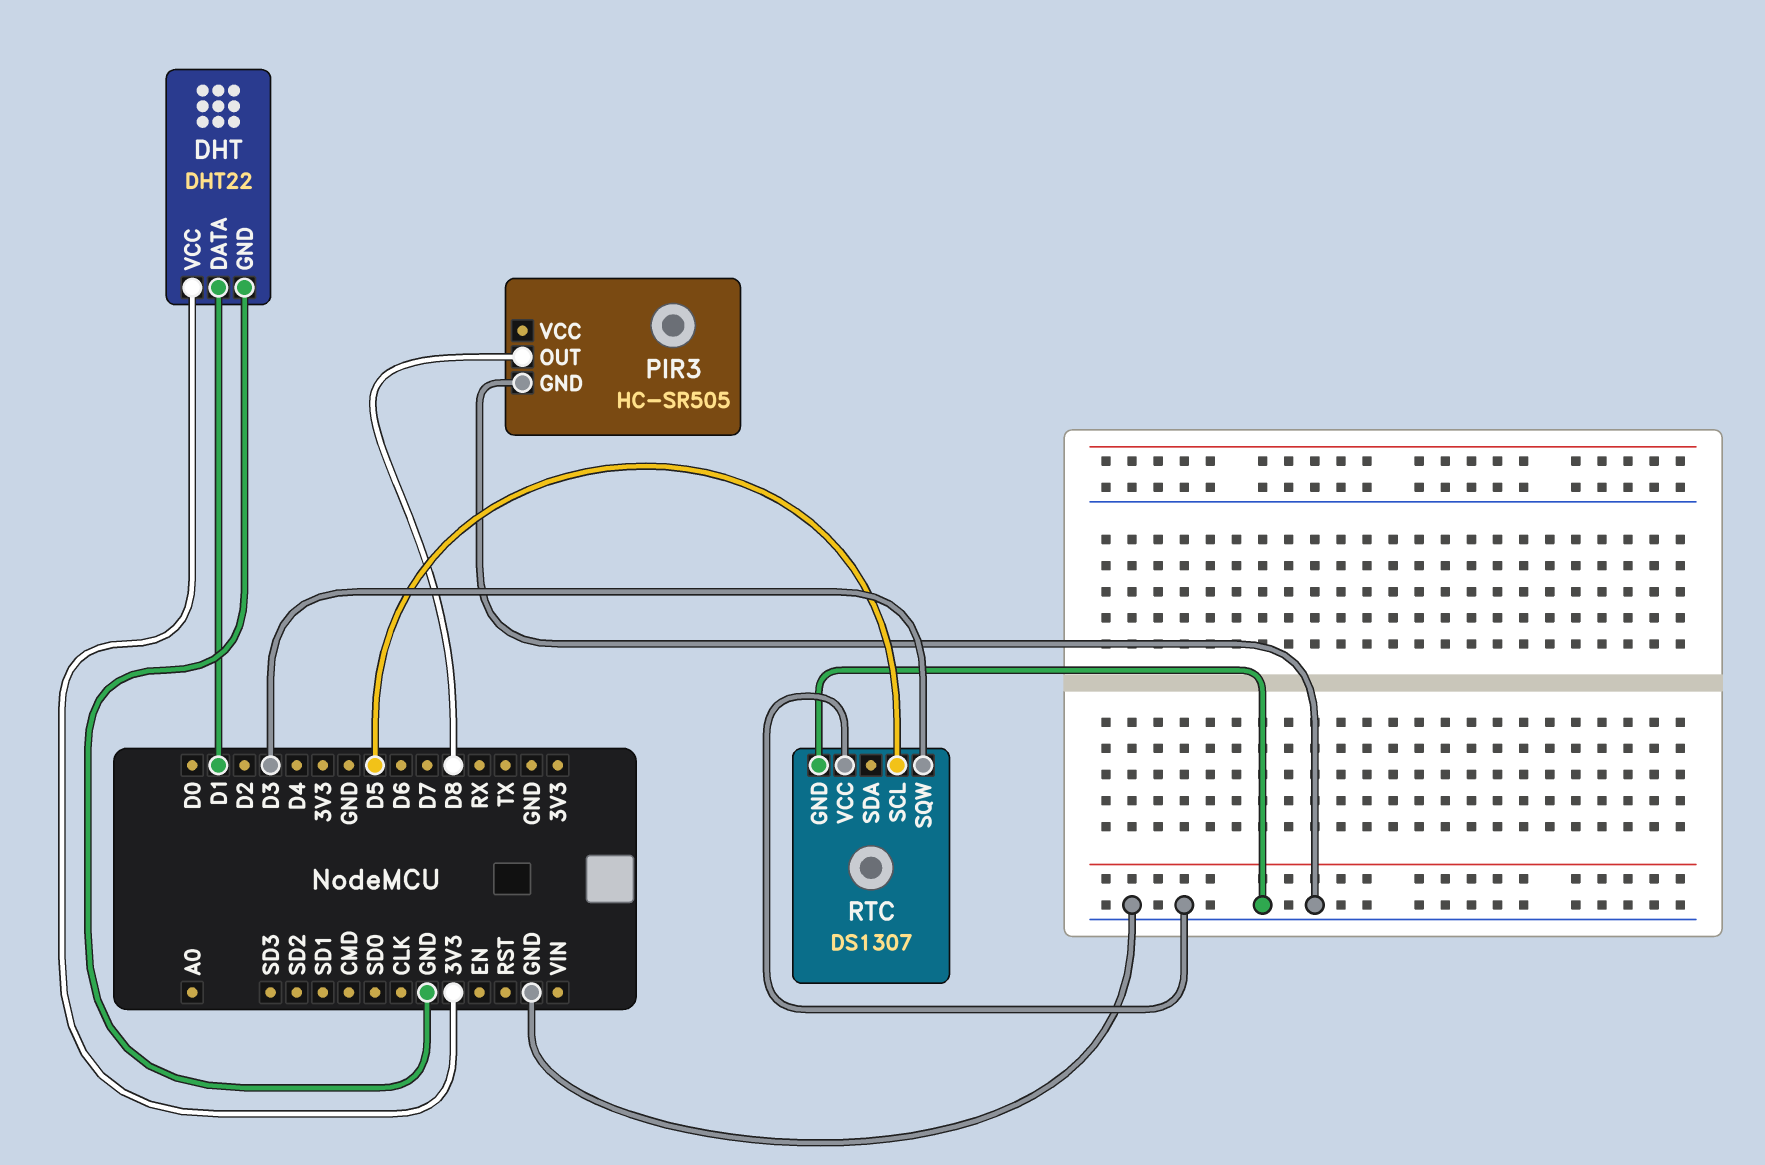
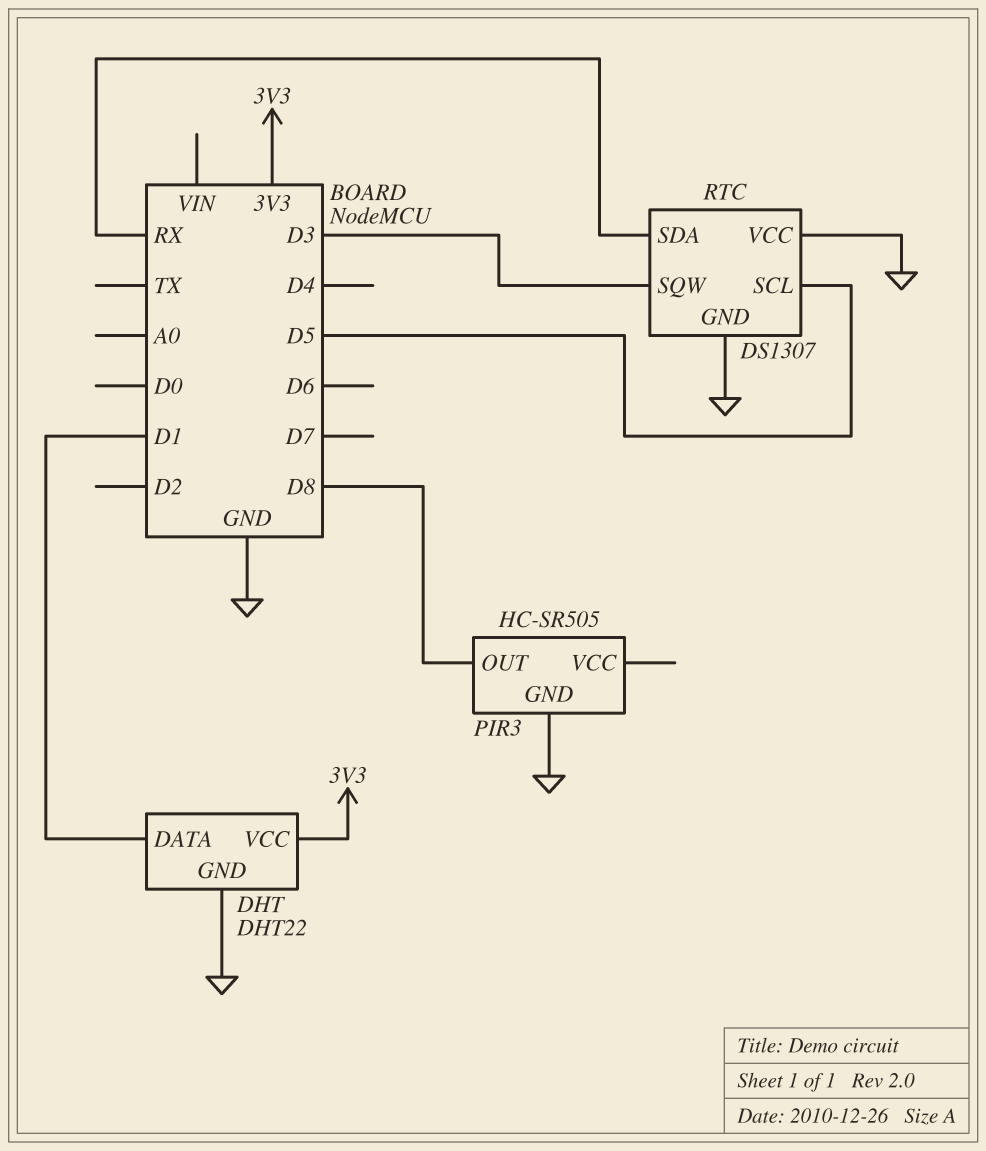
RTC pin SDA: none -> RX

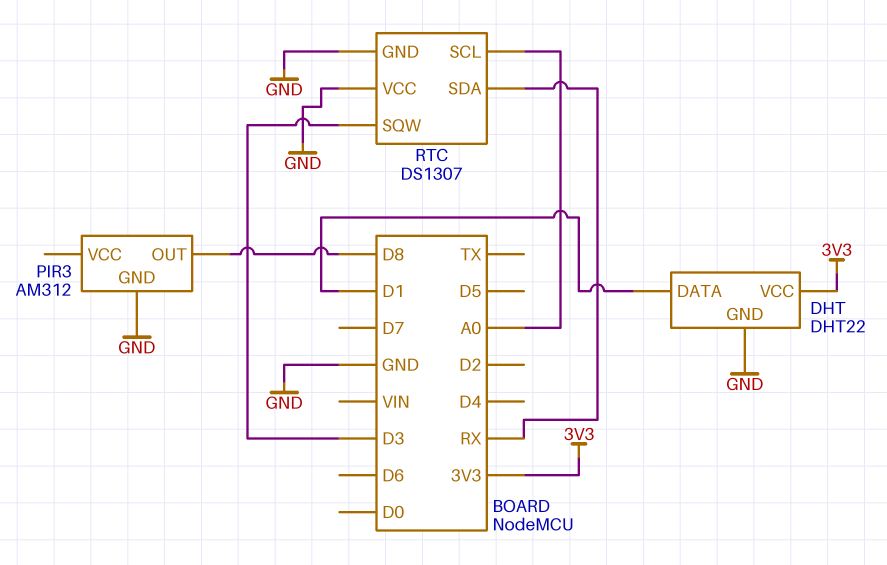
PIR3: HC-SR505 -> AM312
RTC pin SCL: D5 -> A0

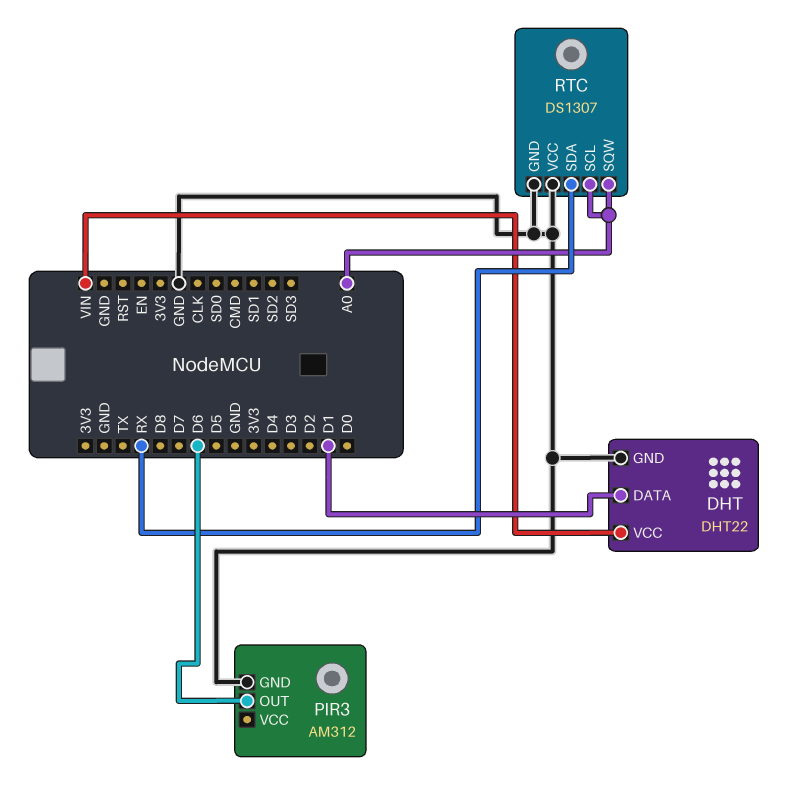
DHT pin VCC: 3V3 -> VIN
PIR3 pin OUT: D8 -> D6
RTC pin SQW: D3 -> A0

